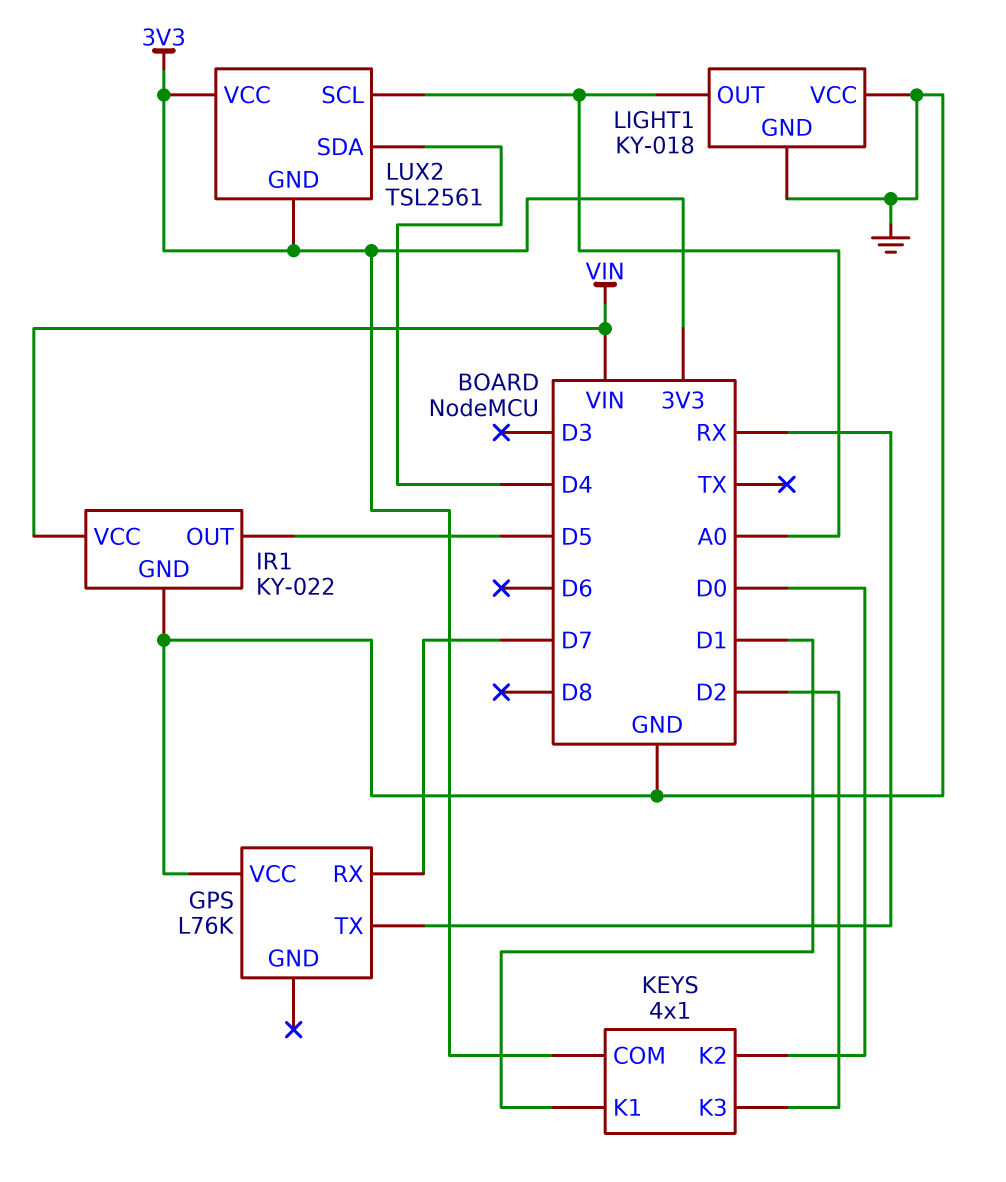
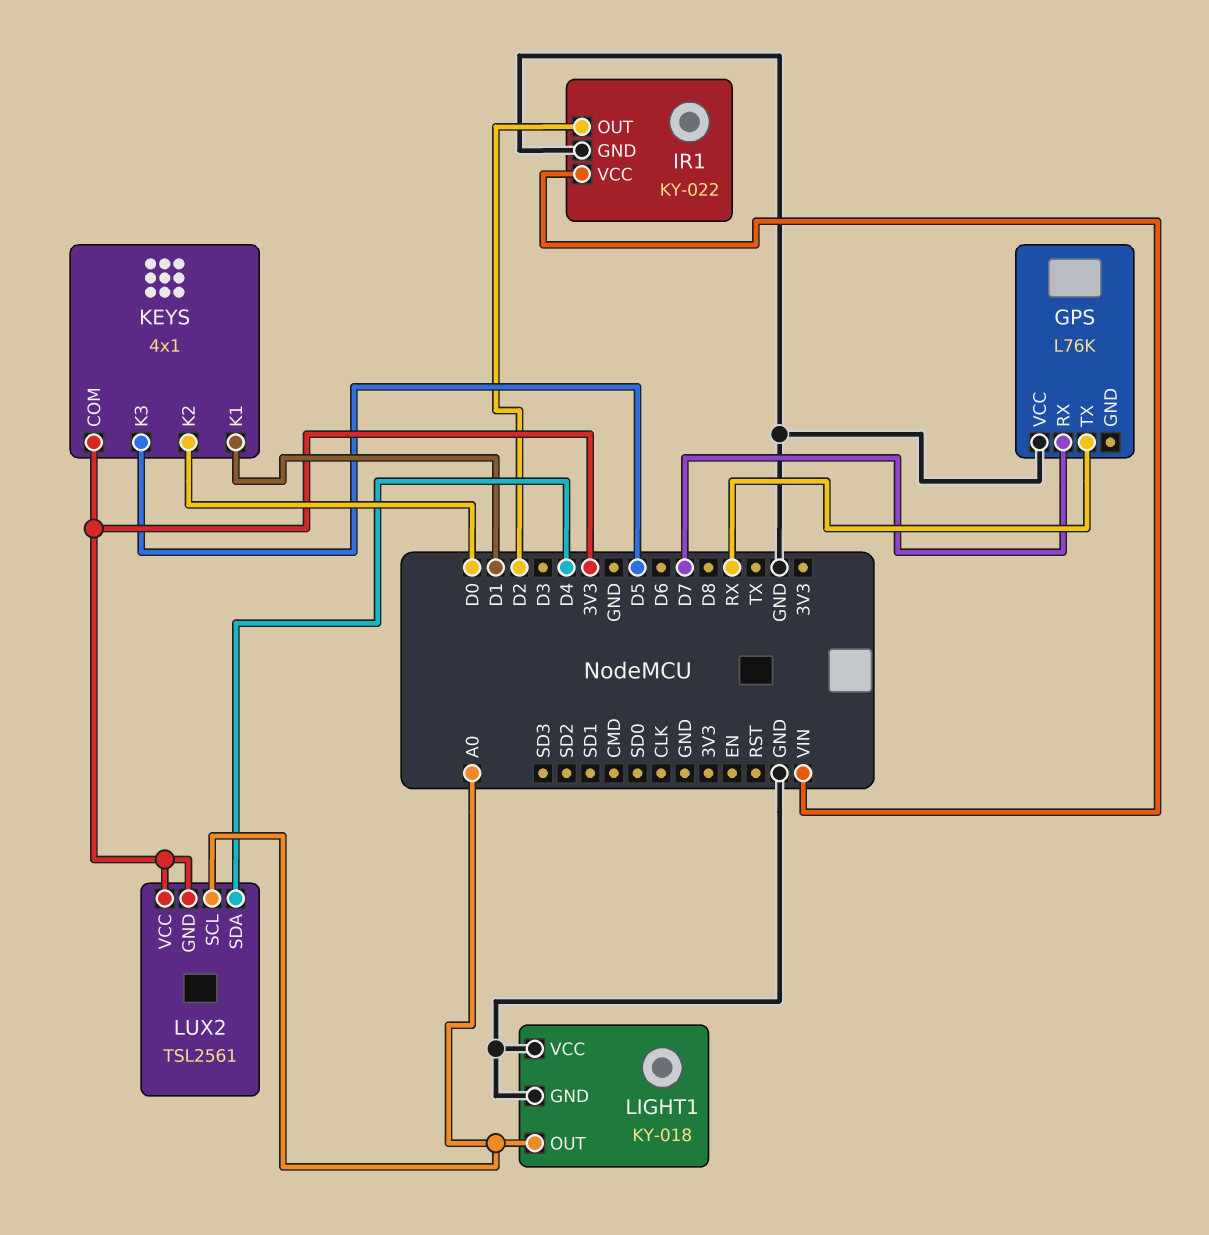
IR1 pin OUT: D5 -> D2
KEYS pin K3: D2 -> D5

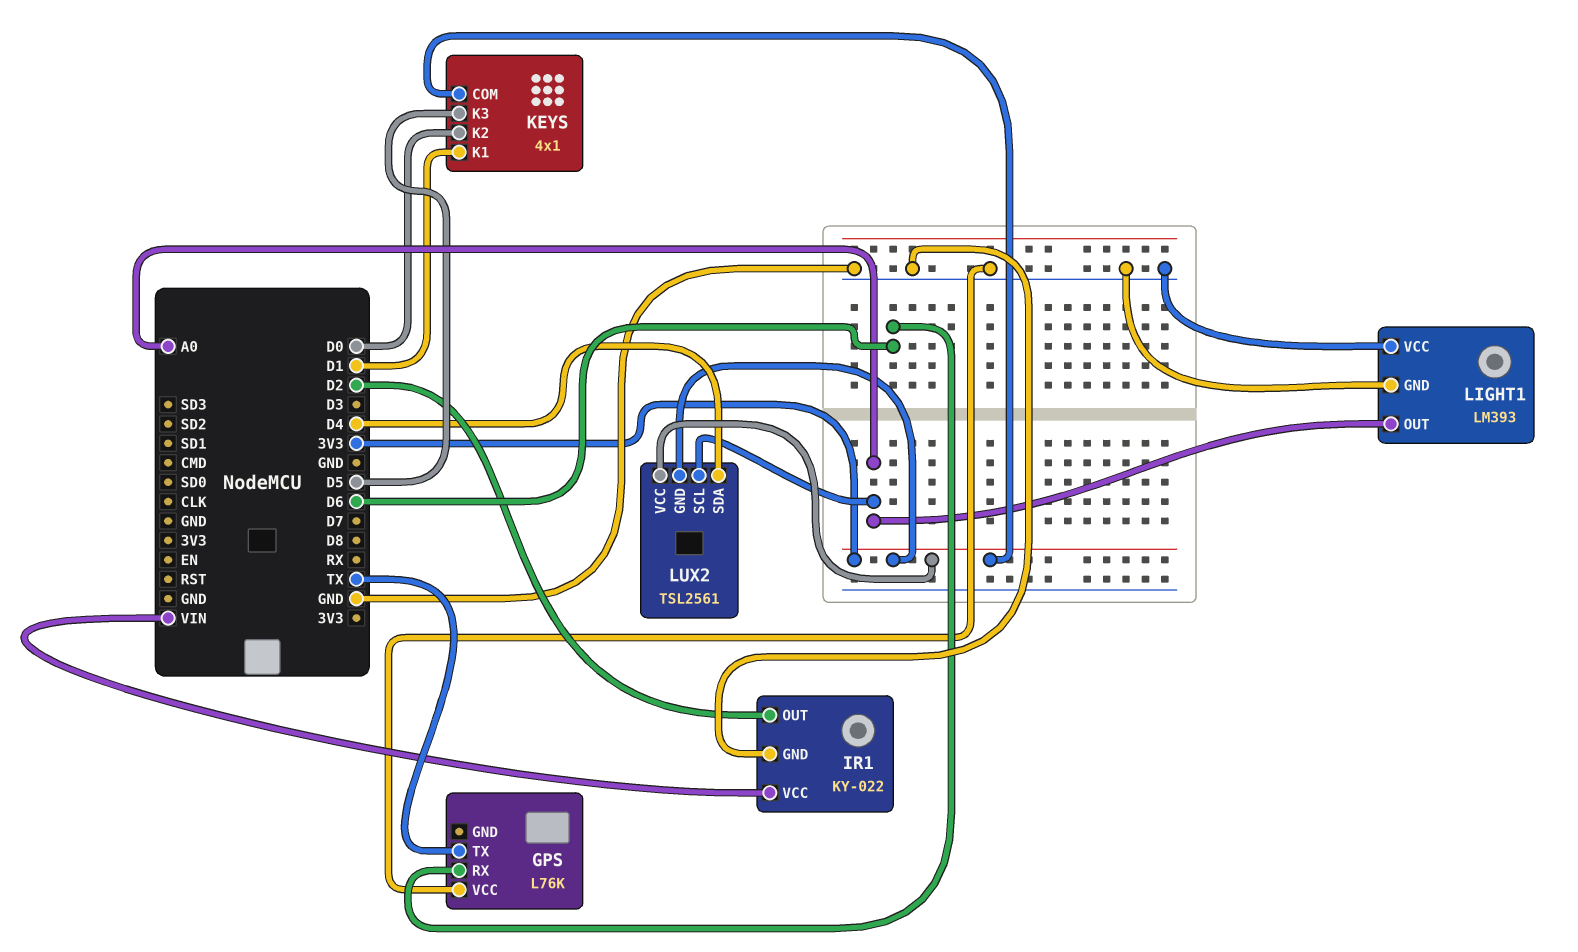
GPS pin RX: D7 -> D6
GPS pin TX: RX -> TX
LIGHT1: KY-018 -> LM393

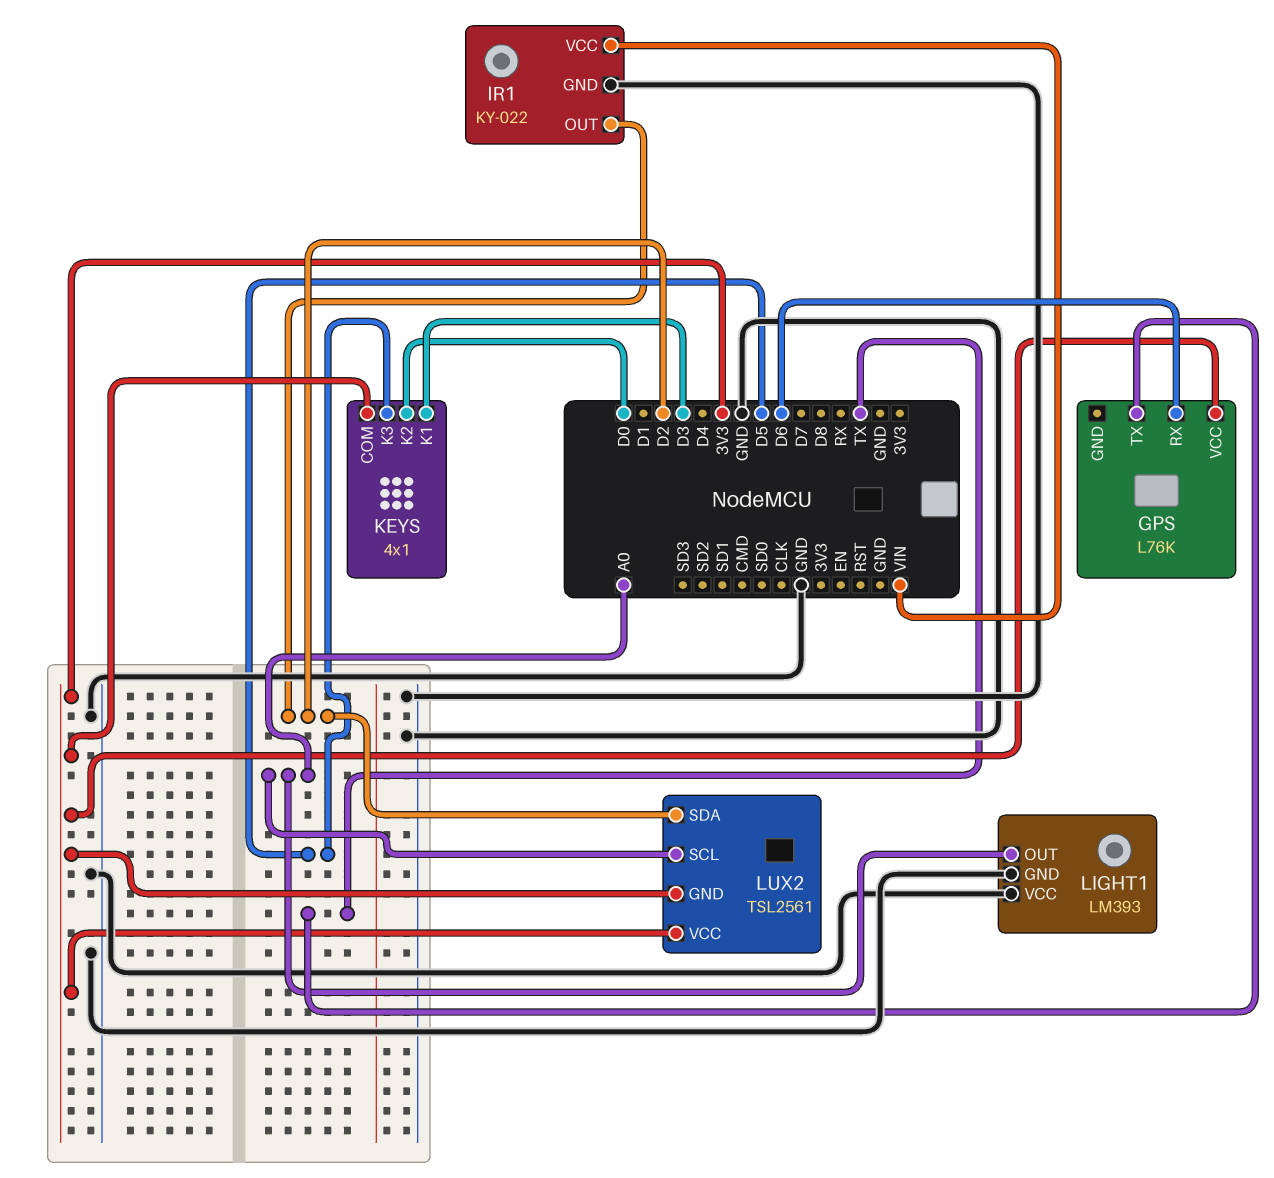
GPS pin VCC: GND -> 3V3
KEYS pin K1: D1 -> D3
LUX2 pin SDA: D4 -> D2

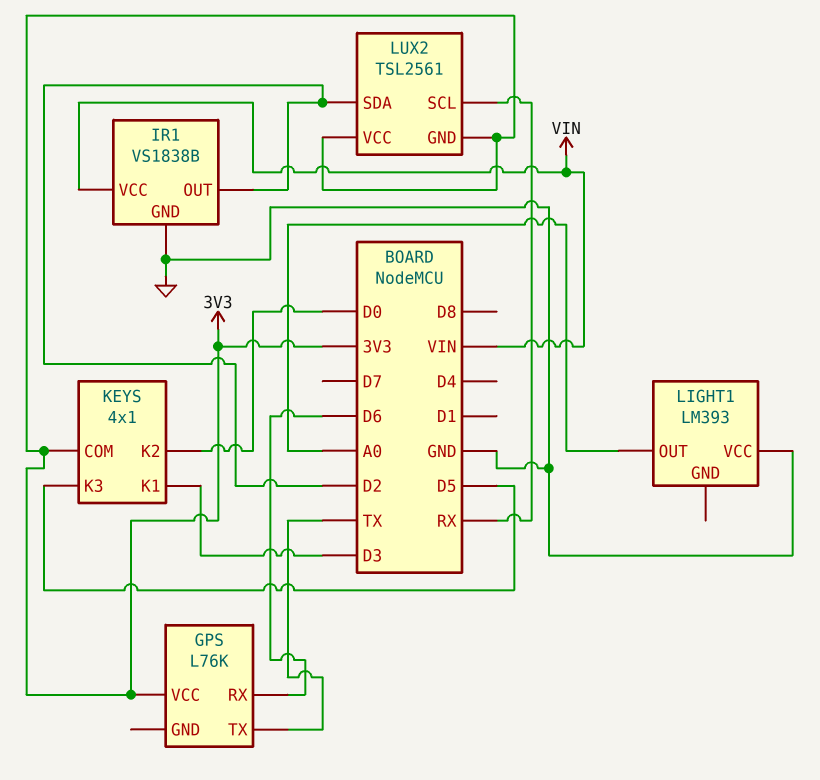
IR1: KY-022 -> VS1838B
LIGHT1 pin GND: GND -> none
LUX2 pin SCL: A0 -> RX

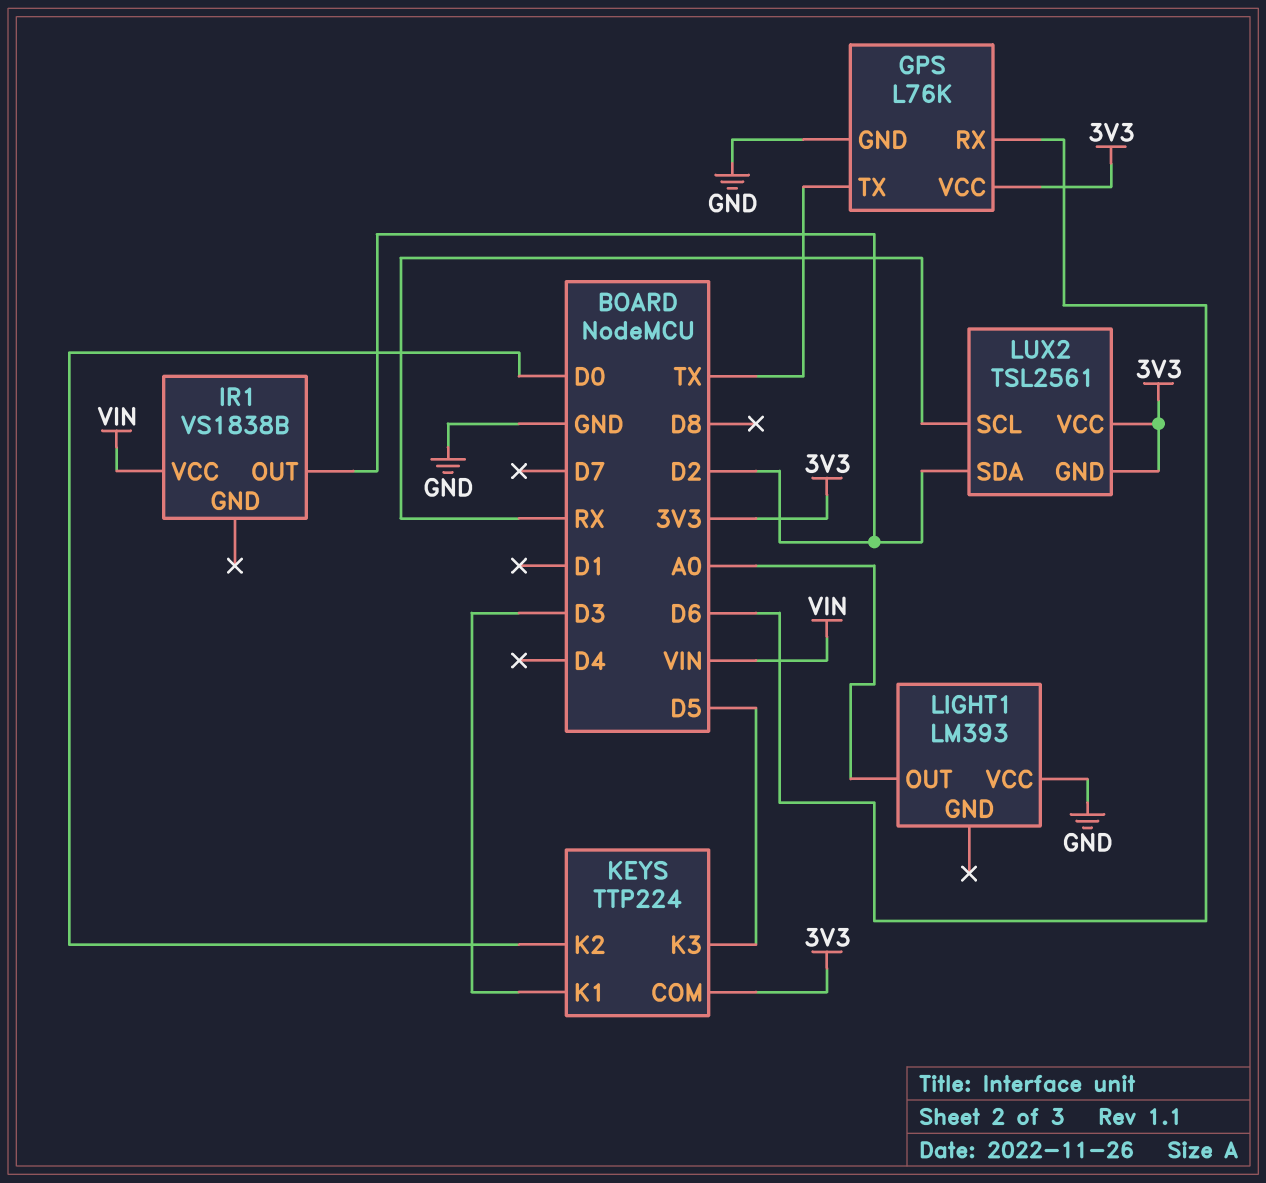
GPS pin GND: none -> GND
IR1 pin GND: GND -> none
KEYS: 4x1 -> TTP224

